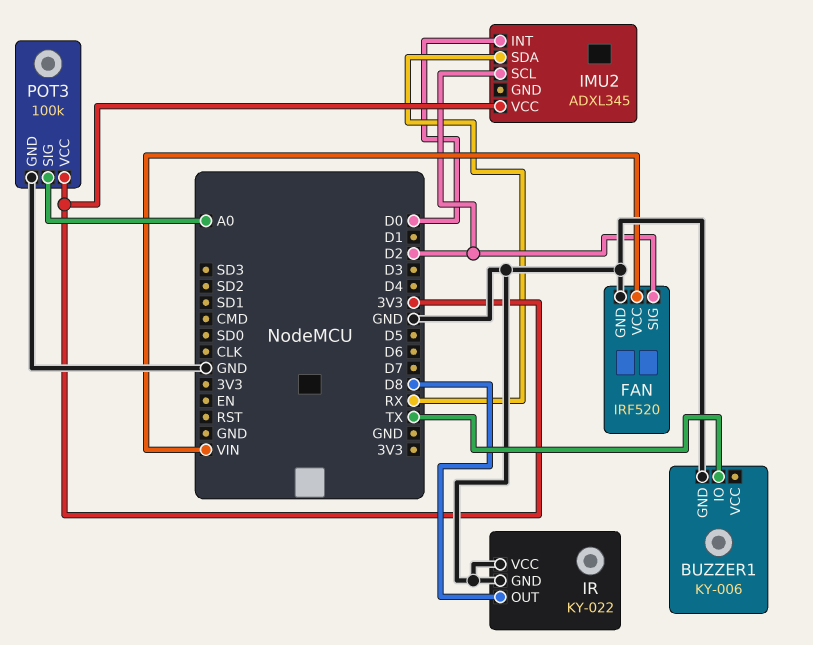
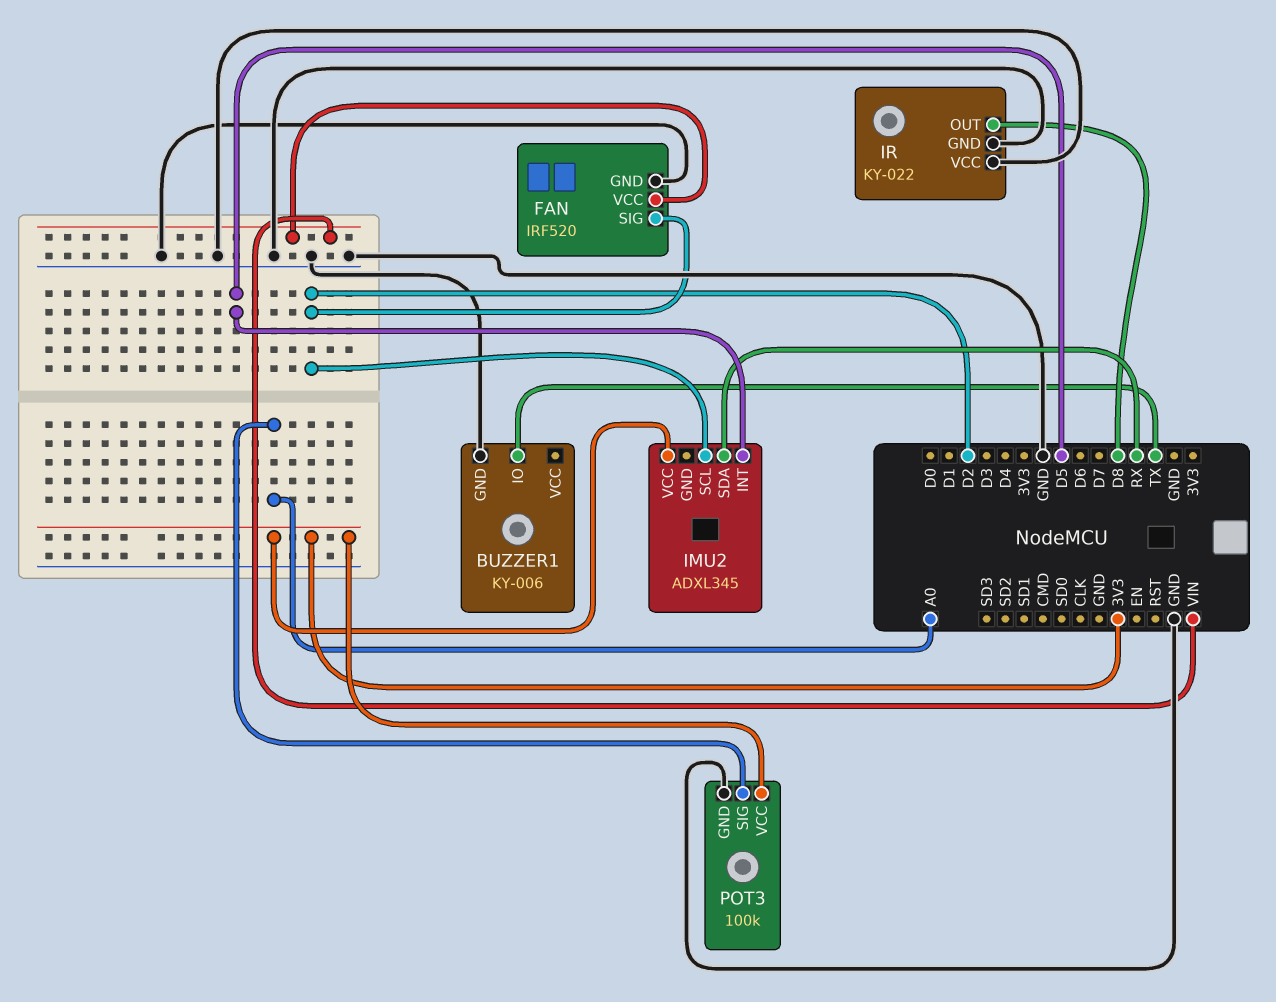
IMU2 pin INT: D0 -> D5

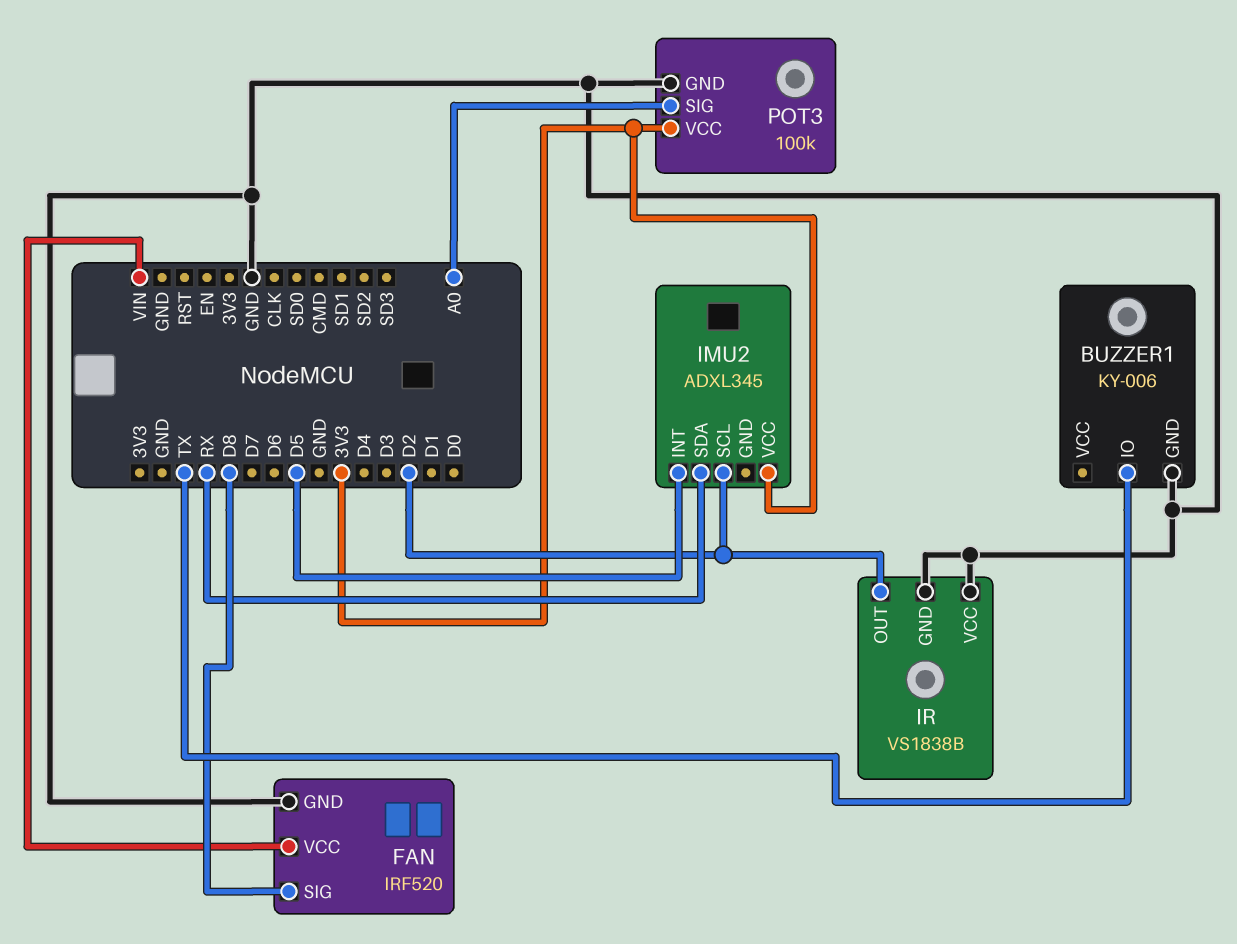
FAN pin SIG: D2 -> D8
IR: KY-022 -> VS1838B
IR pin OUT: D8 -> D2

